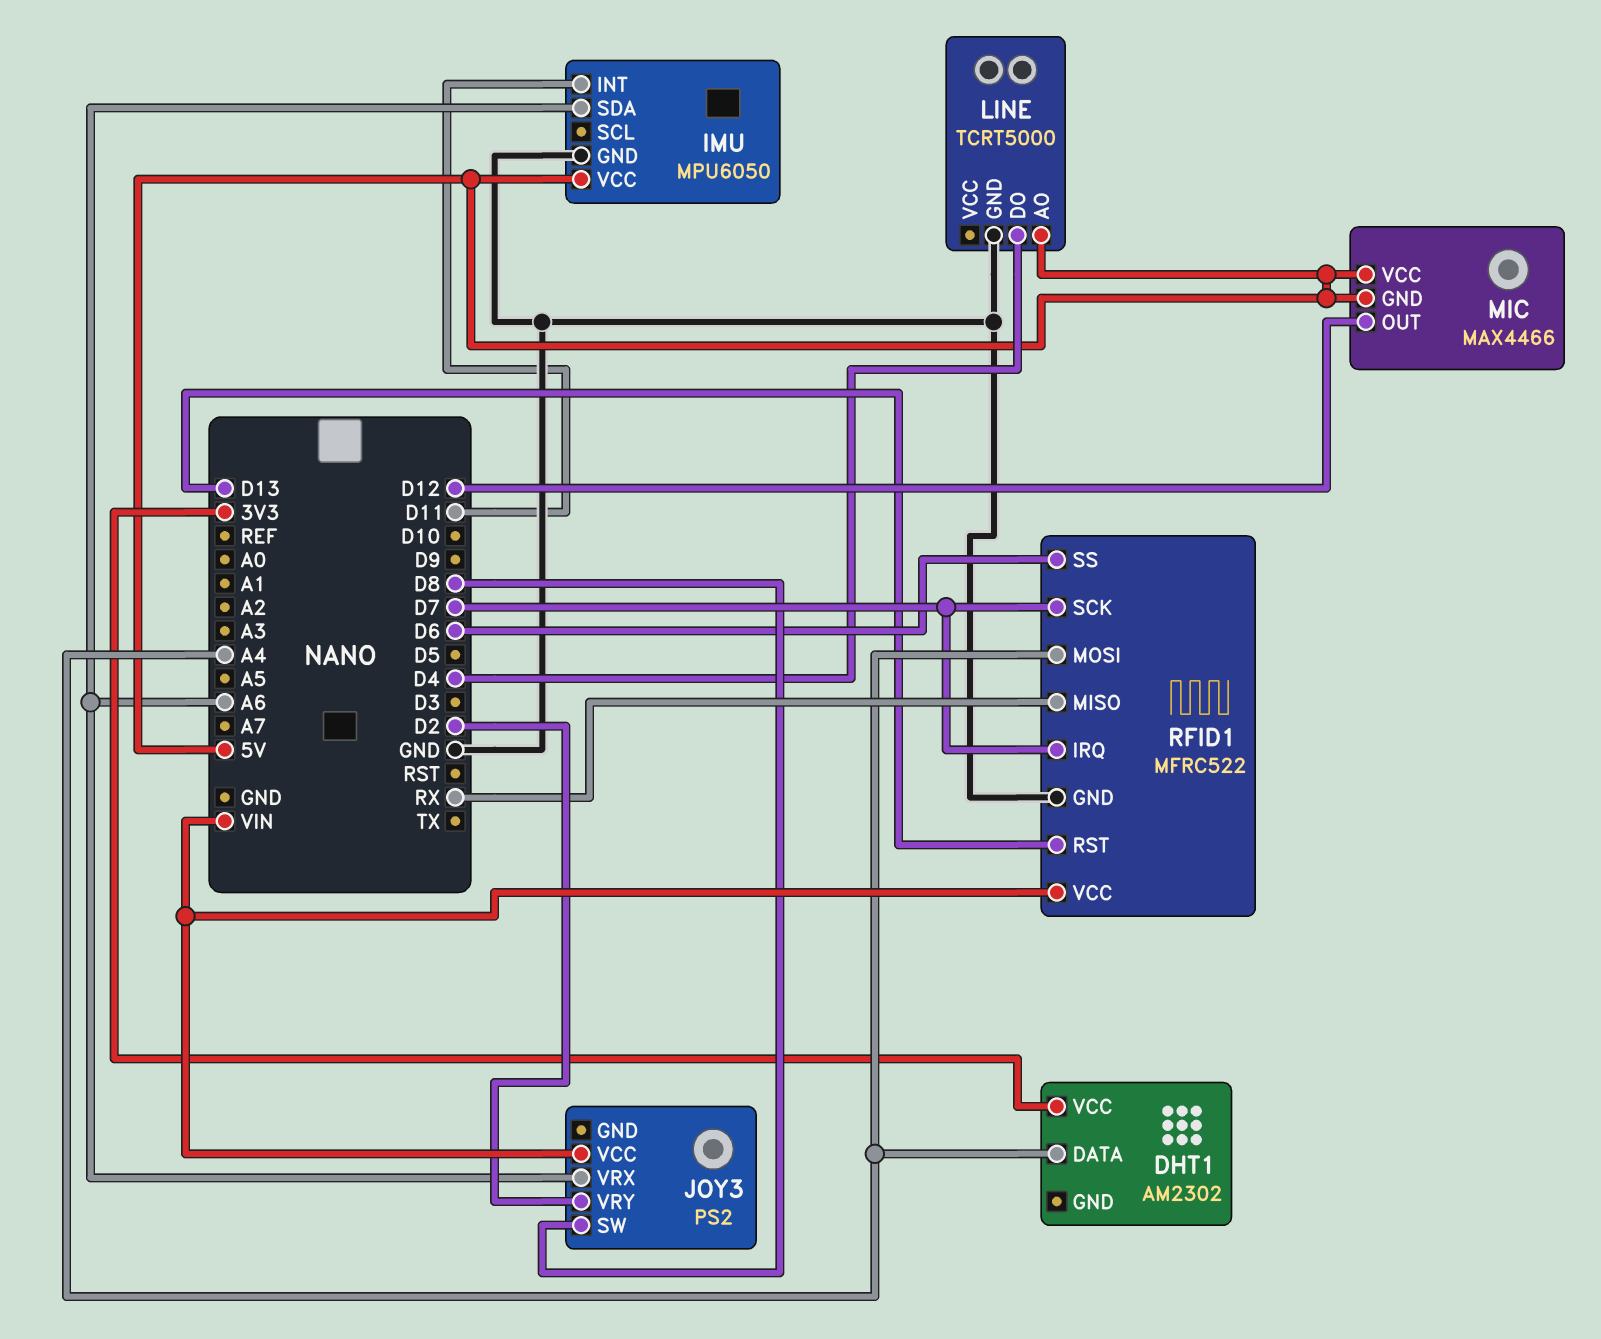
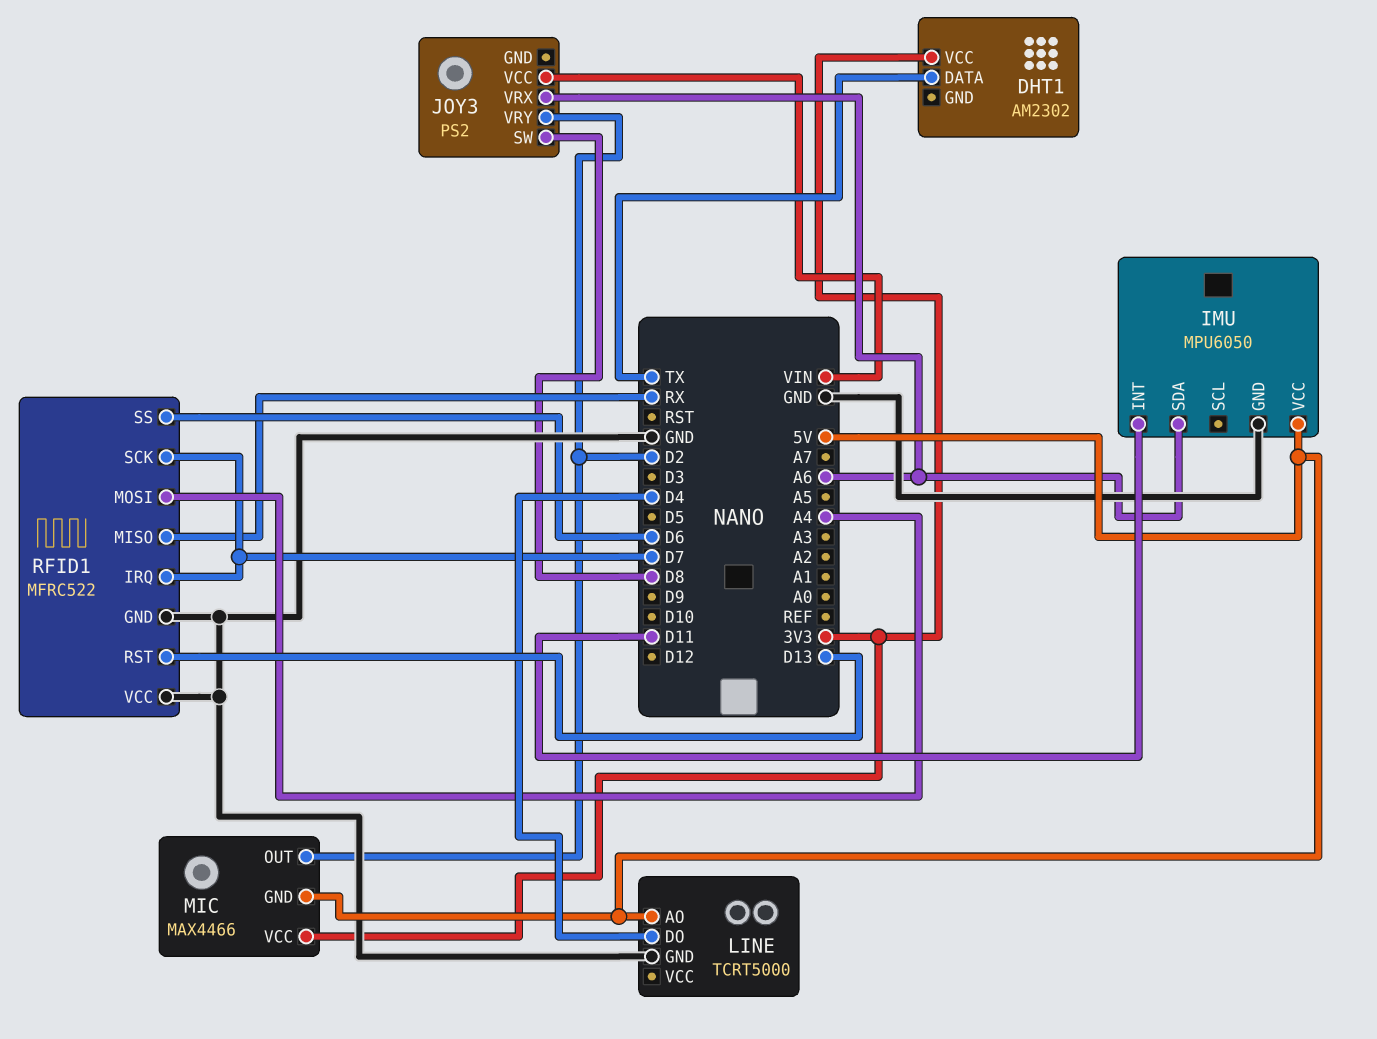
DHT1 pin DATA: A4 -> TX
MIC pin OUT: D12 -> D2
MIC pin VCC: 5V -> 3V3
RFID1 pin VCC: VIN -> GND

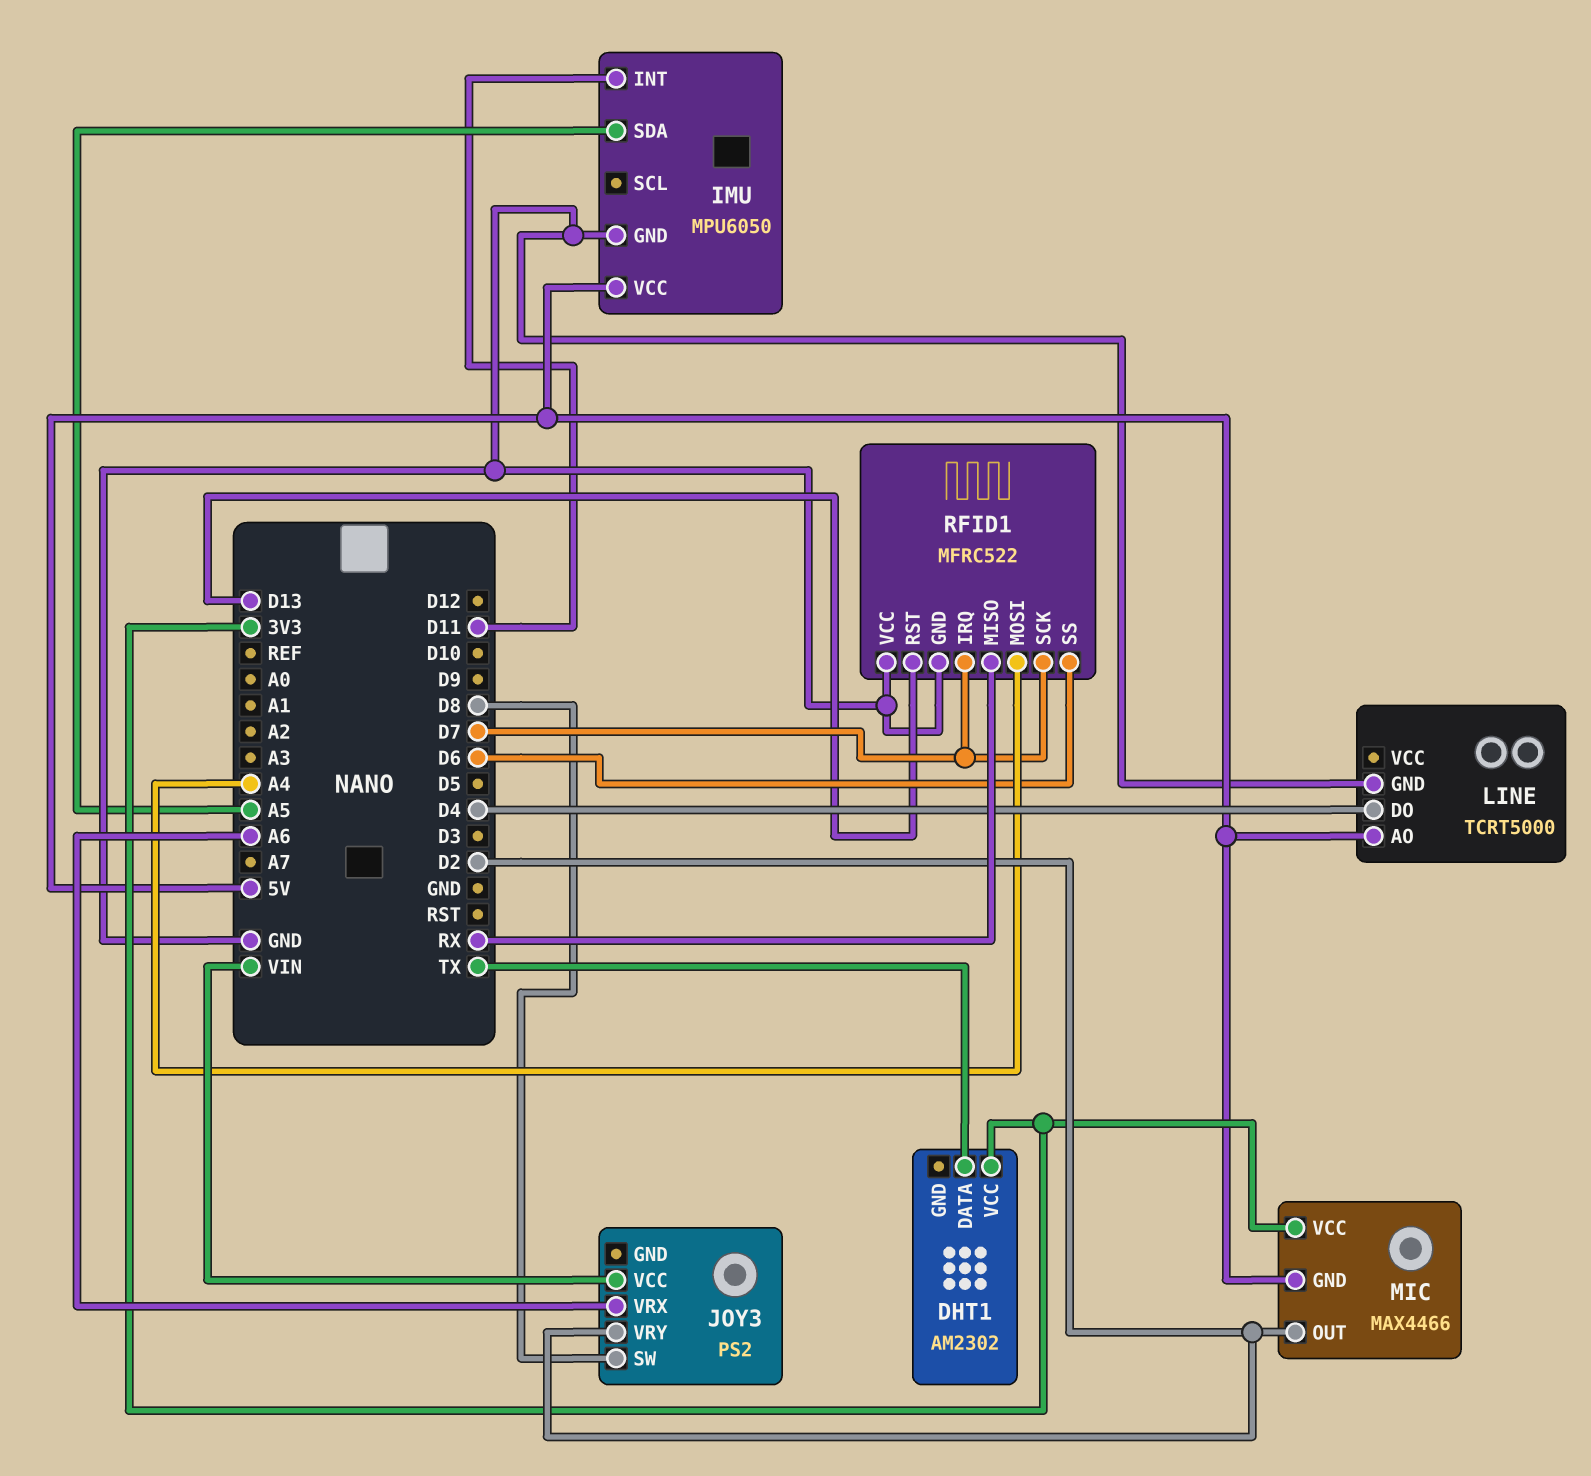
IMU pin SDA: A6 -> A5

